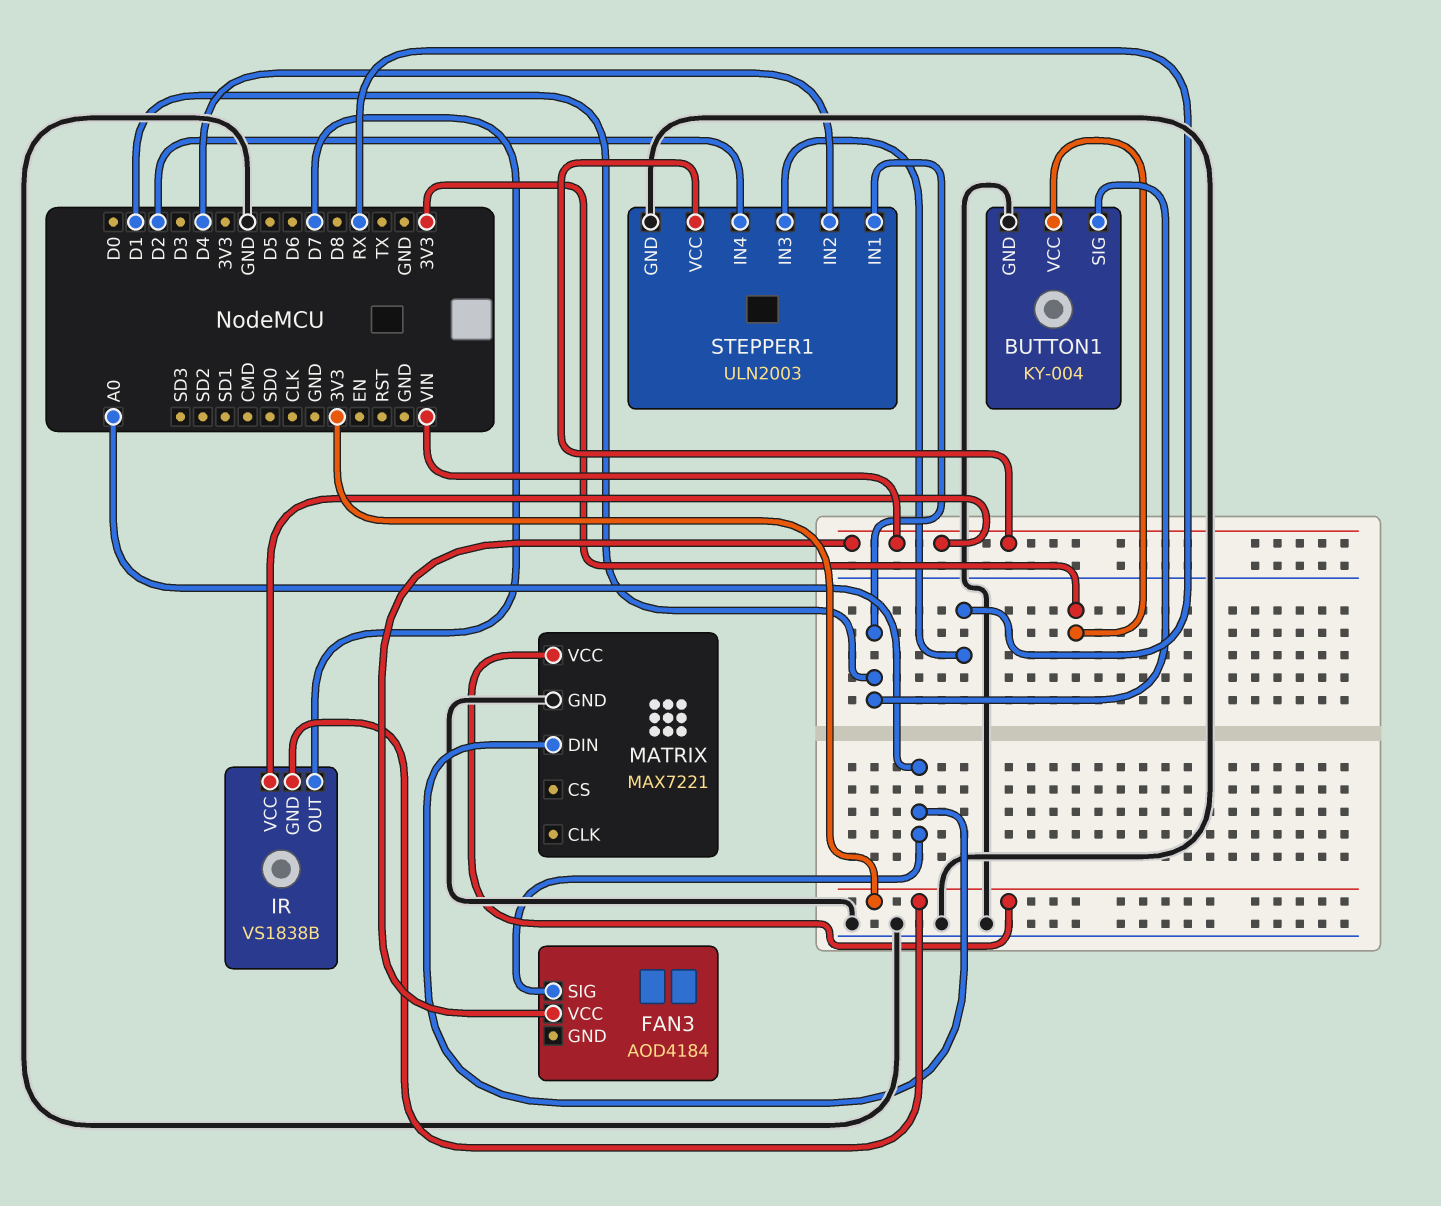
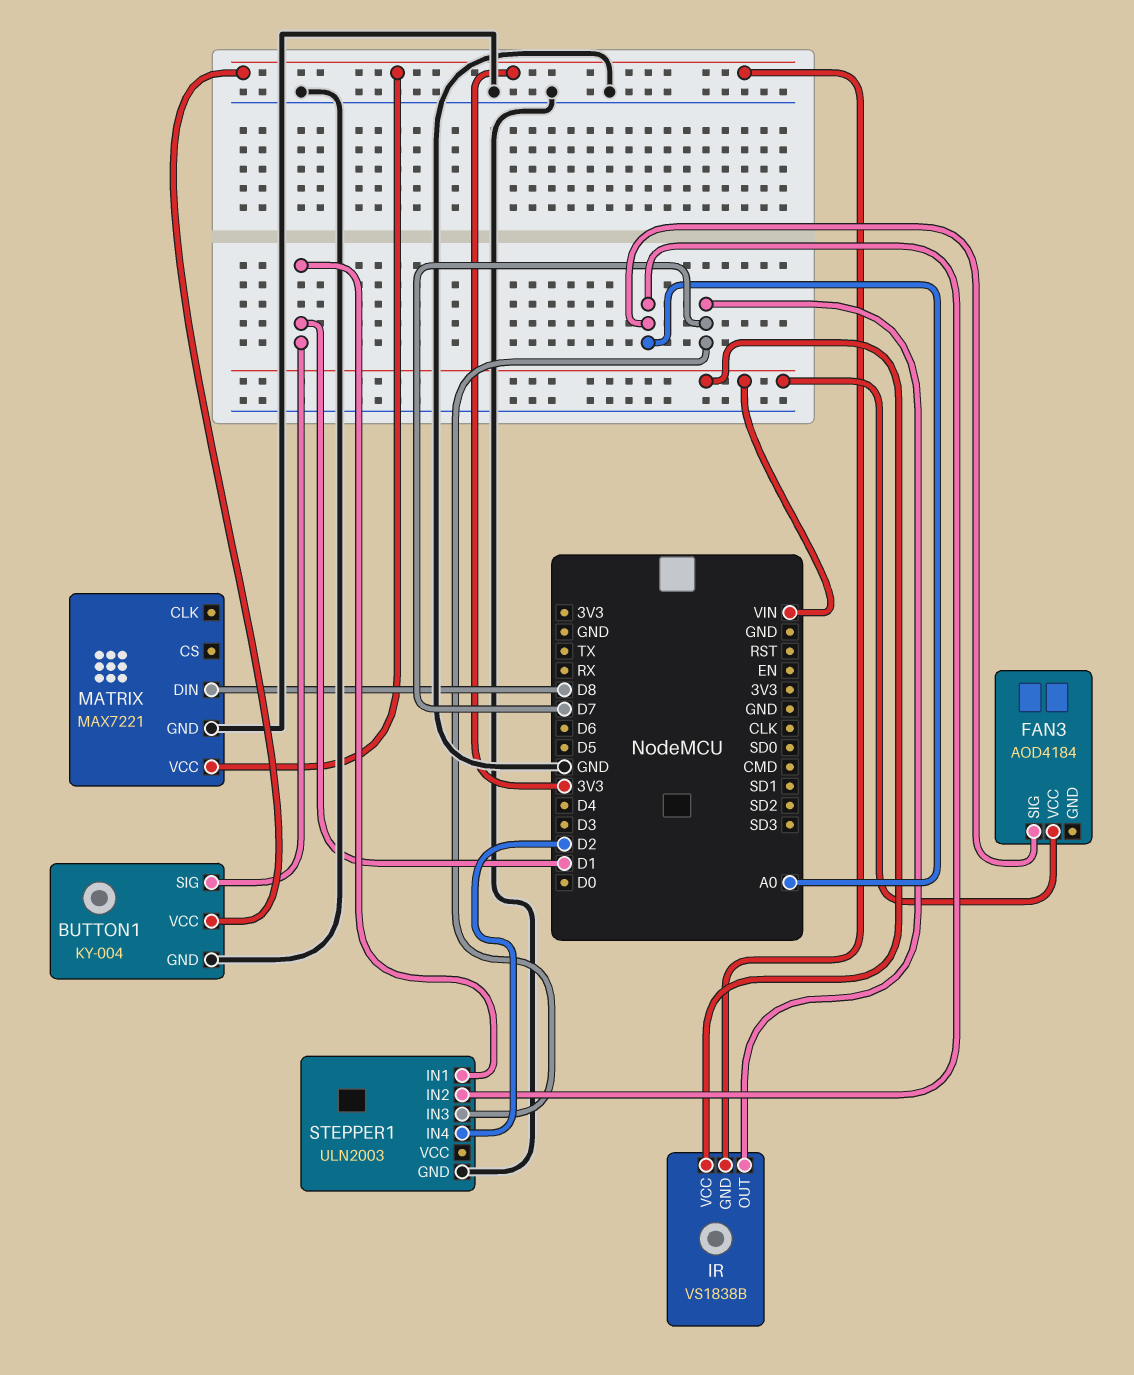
MATRIX pin DIN: A0 -> D8
STEPPER1 pin IN2: D4 -> A0
STEPPER1 pin IN3: RX -> D7
STEPPER1 pin VCC: VIN -> none

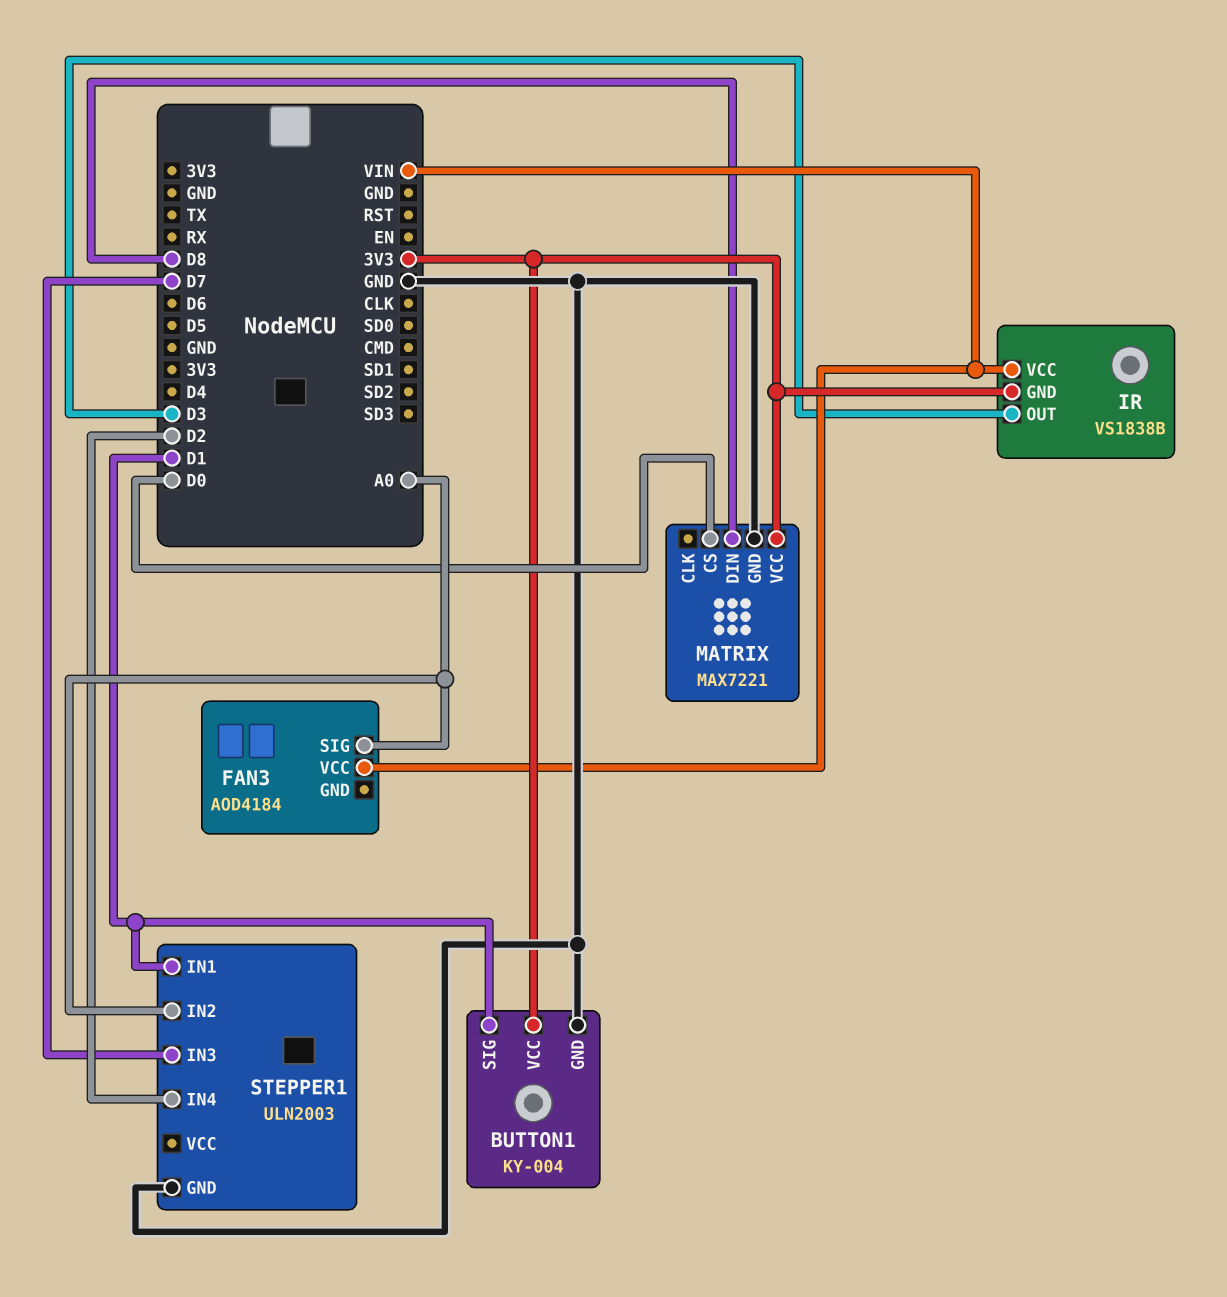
IR pin OUT: D7 -> D3
MATRIX pin CS: none -> D0

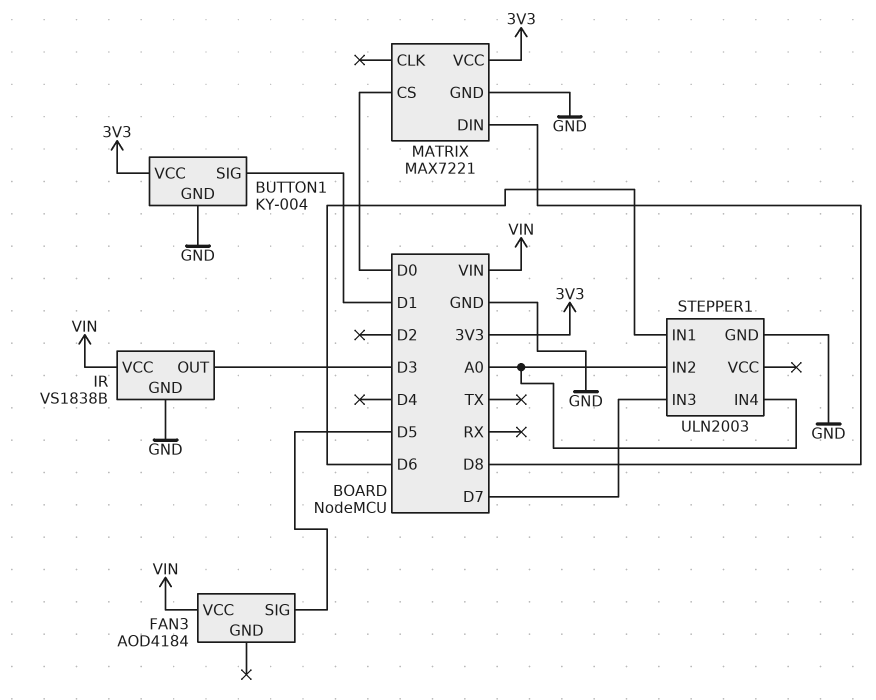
FAN3 pin SIG: A0 -> D5
IR pin GND: 3V3 -> GND
STEPPER1 pin IN1: D1 -> D6
STEPPER1 pin IN4: D2 -> A0

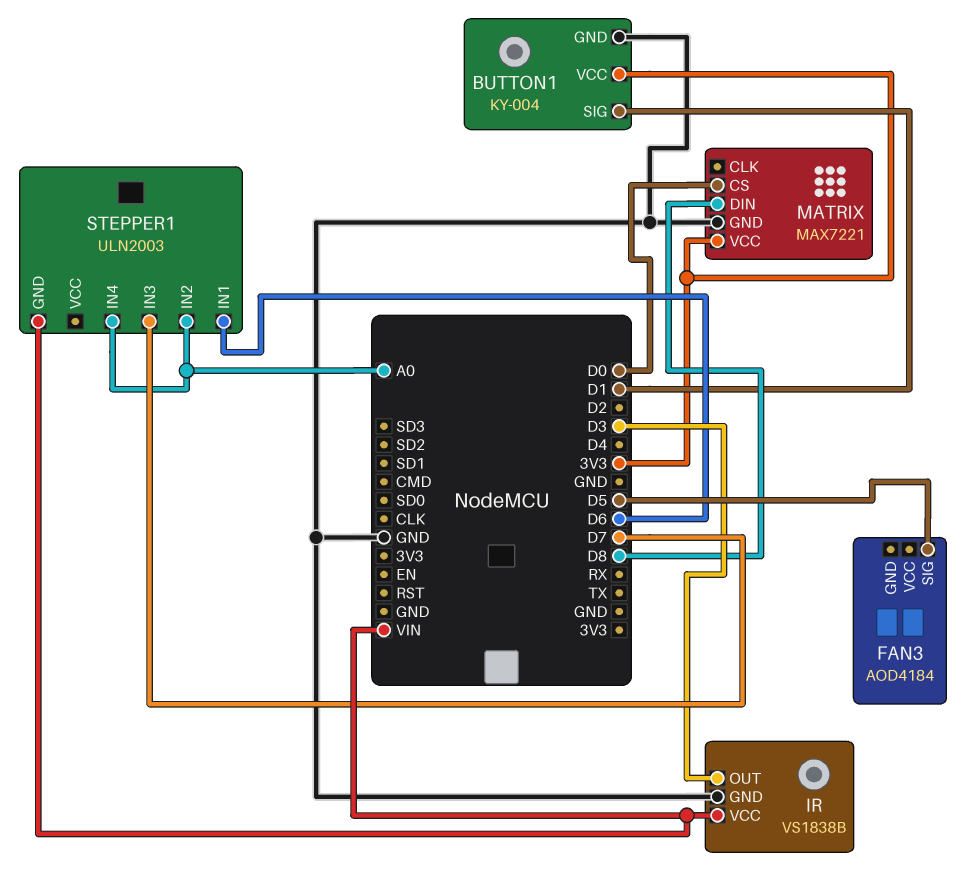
FAN3 pin VCC: VIN -> none
STEPPER1 pin GND: GND -> VIN

